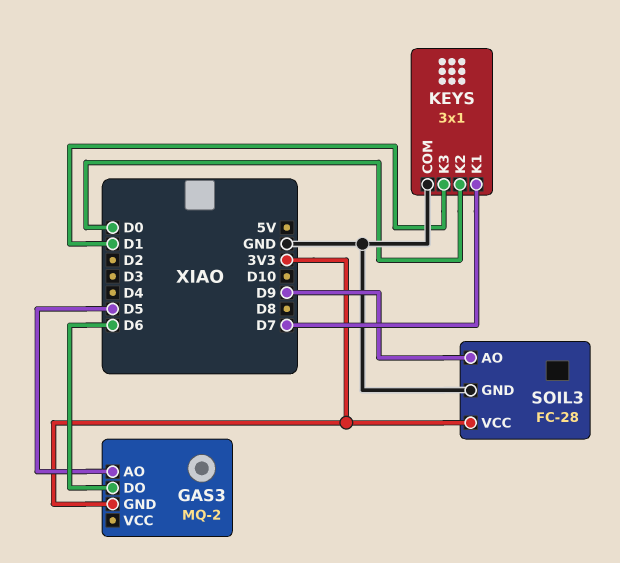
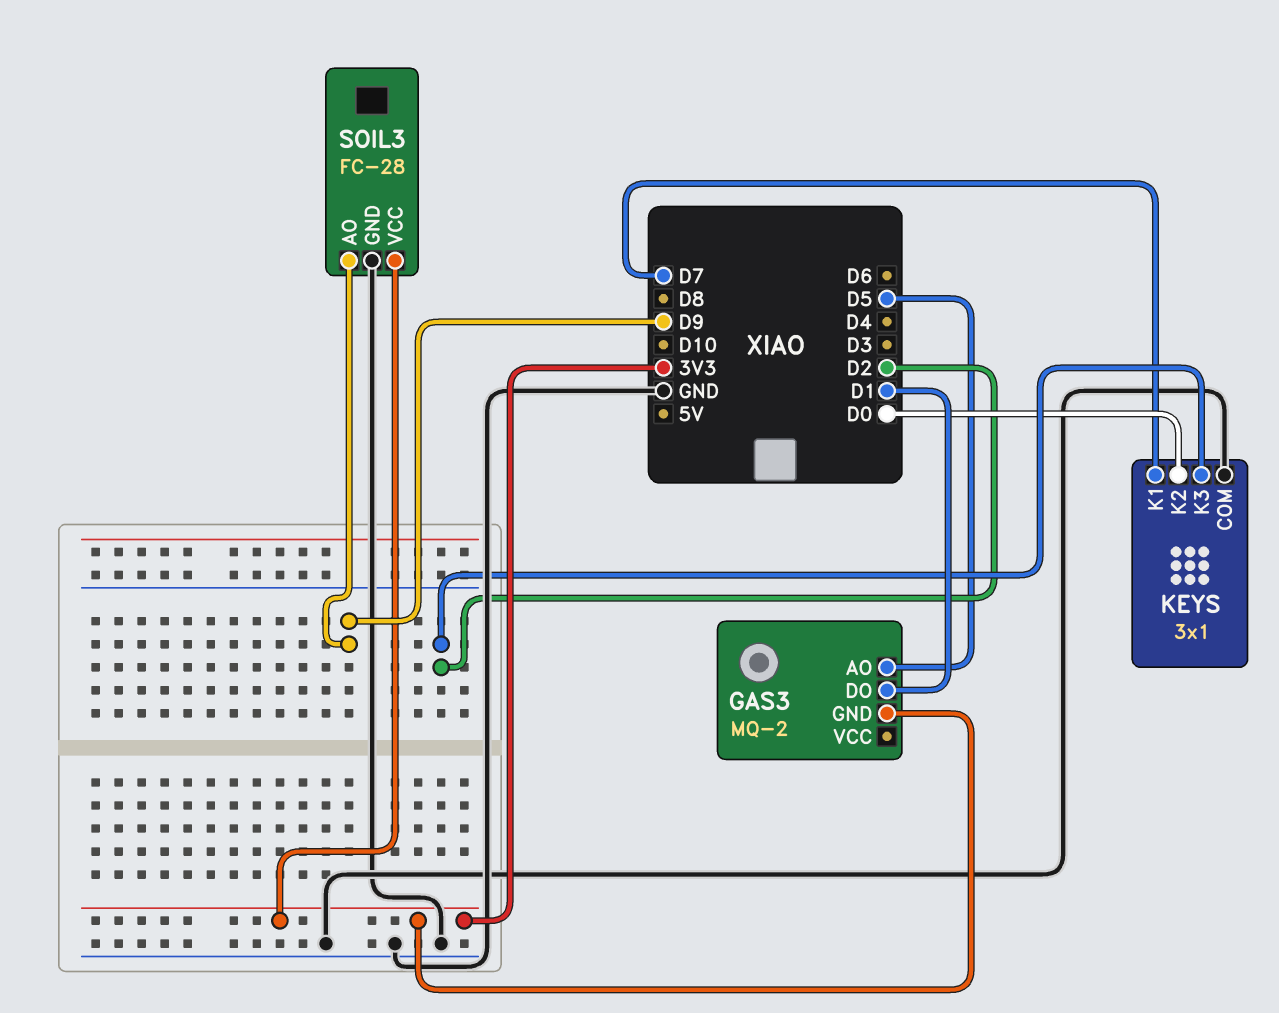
GAS3 pin DO: D6 -> D1
KEYS pin K3: D1 -> D2

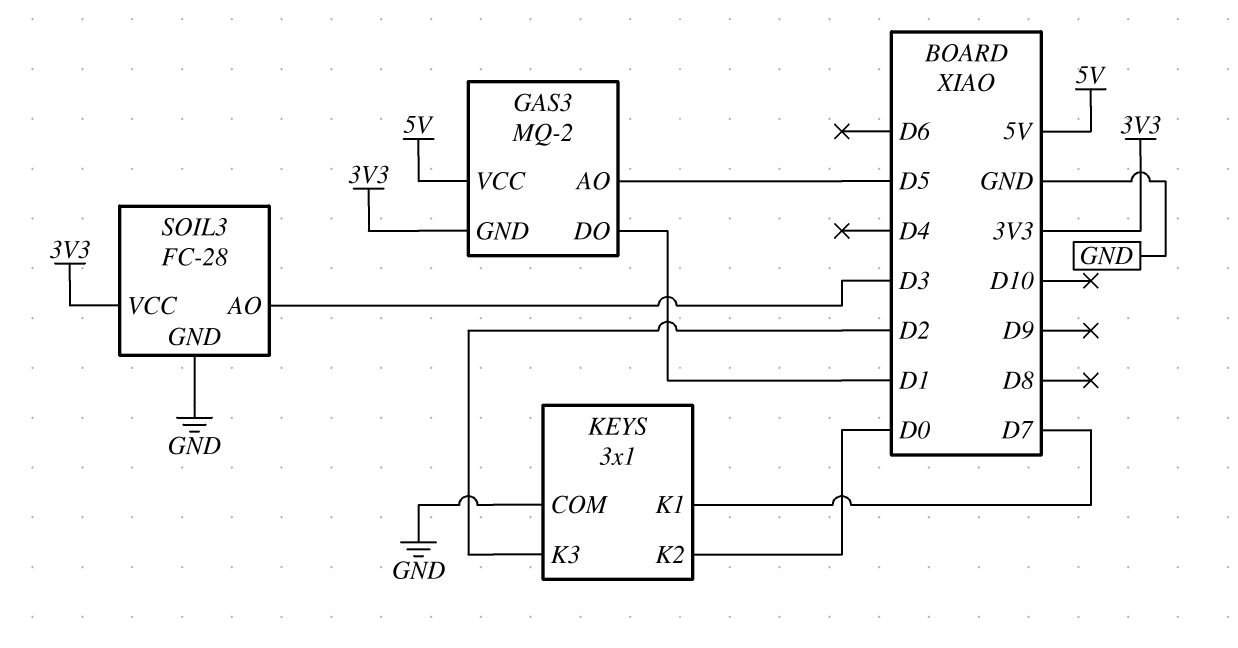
GAS3 pin VCC: none -> 5V
SOIL3 pin AO: D9 -> D3

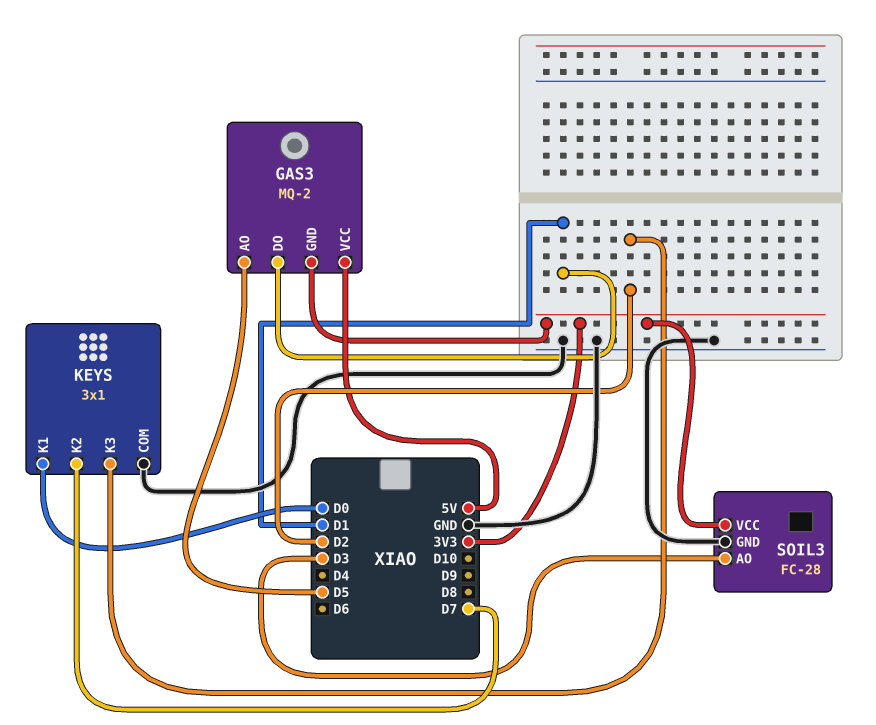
KEYS pin K1: D7 -> D0
KEYS pin K2: D0 -> D7

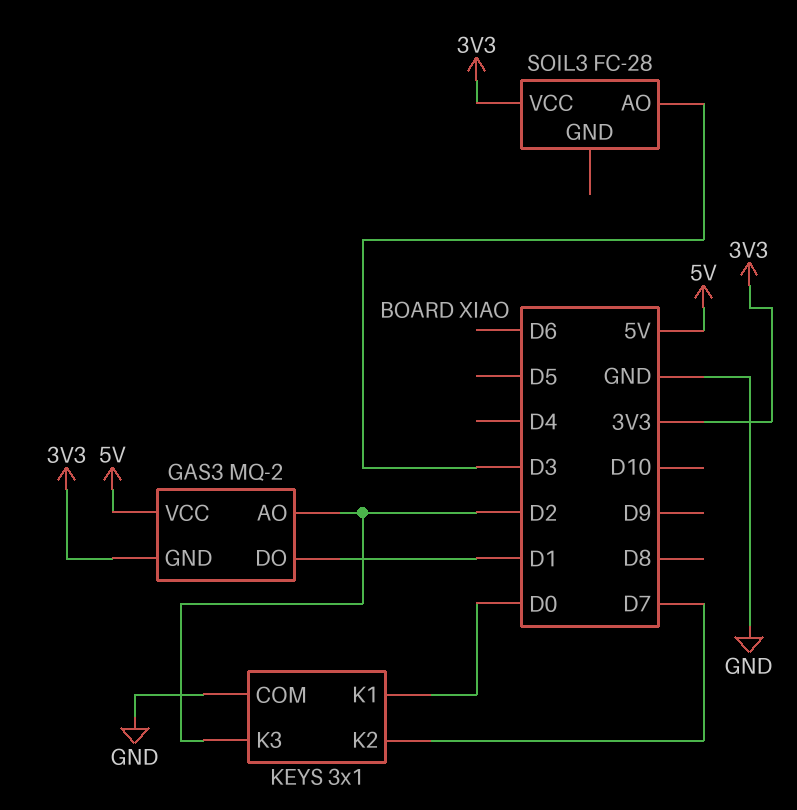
GAS3 pin AO: D5 -> D2
SOIL3 pin GND: GND -> none

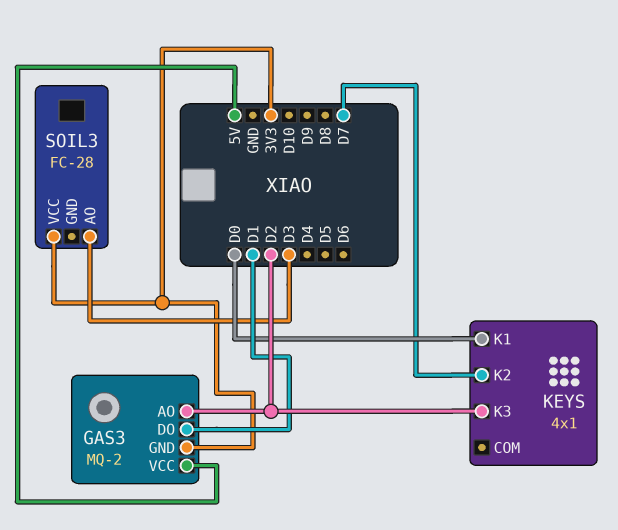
KEYS: 3x1 -> 4x1
KEYS pin COM: GND -> none

